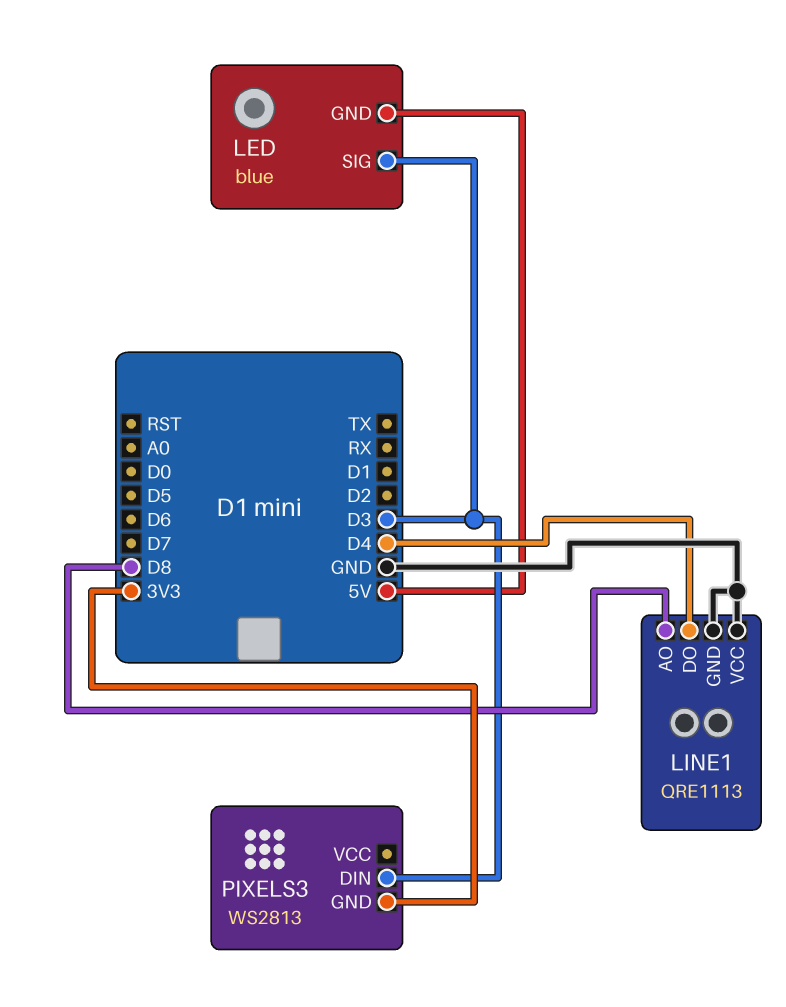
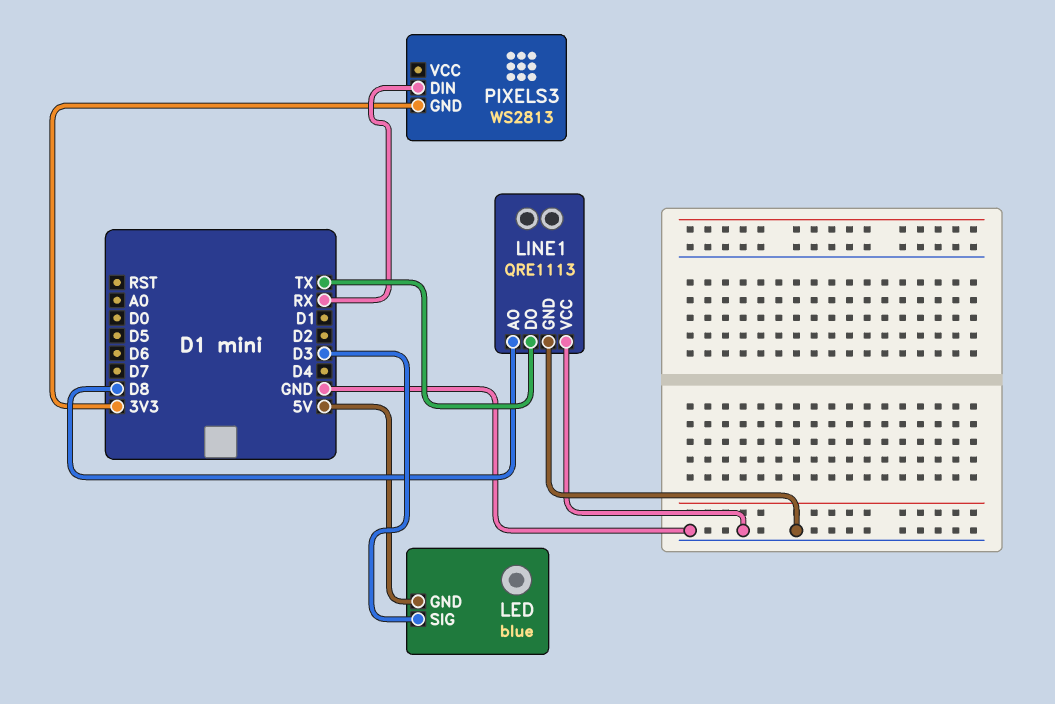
LINE1 pin DO: D4 -> TX
PIXELS3 pin DIN: D3 -> RX

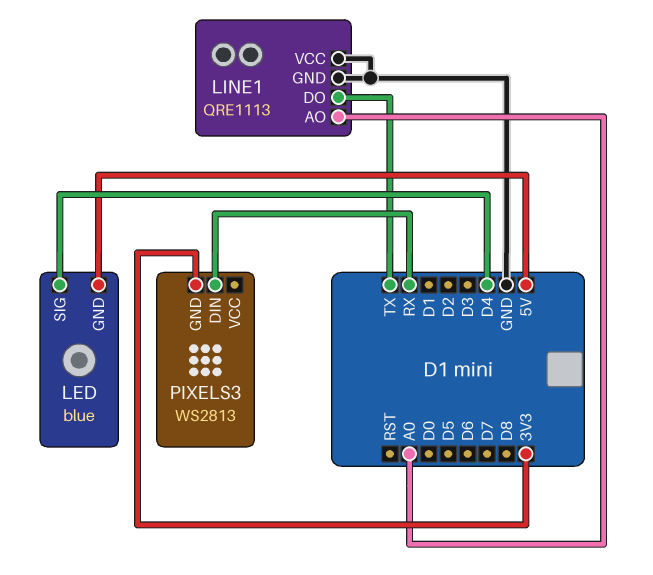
LED pin SIG: D3 -> D4
LINE1 pin AO: D8 -> A0

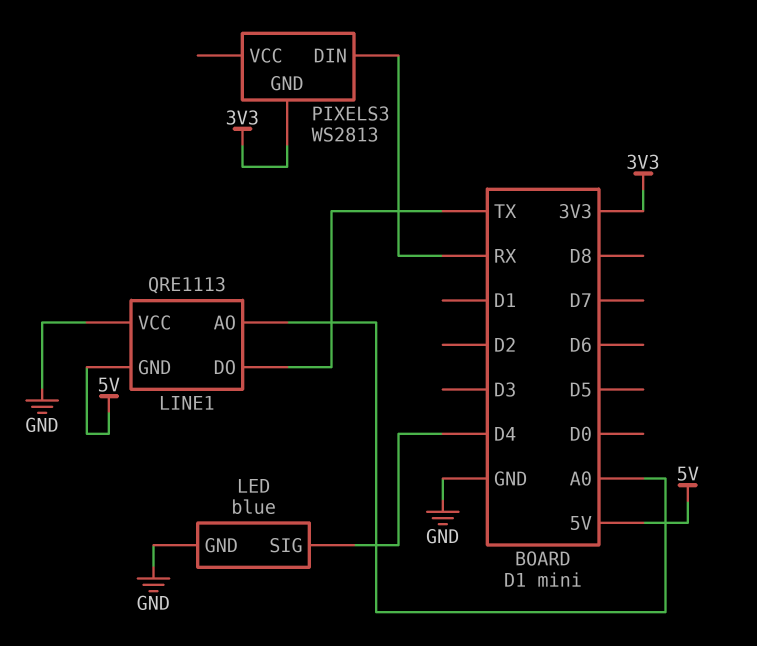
LED pin GND: 5V -> GND
LINE1 pin GND: GND -> 5V

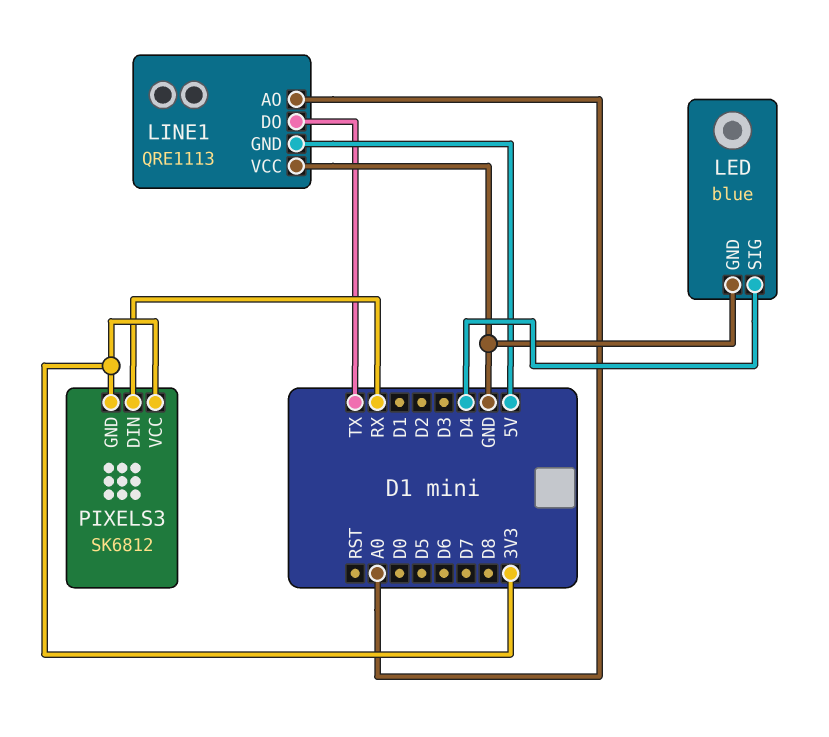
PIXELS3: WS2813 -> SK6812
PIXELS3 pin VCC: none -> 3V3

